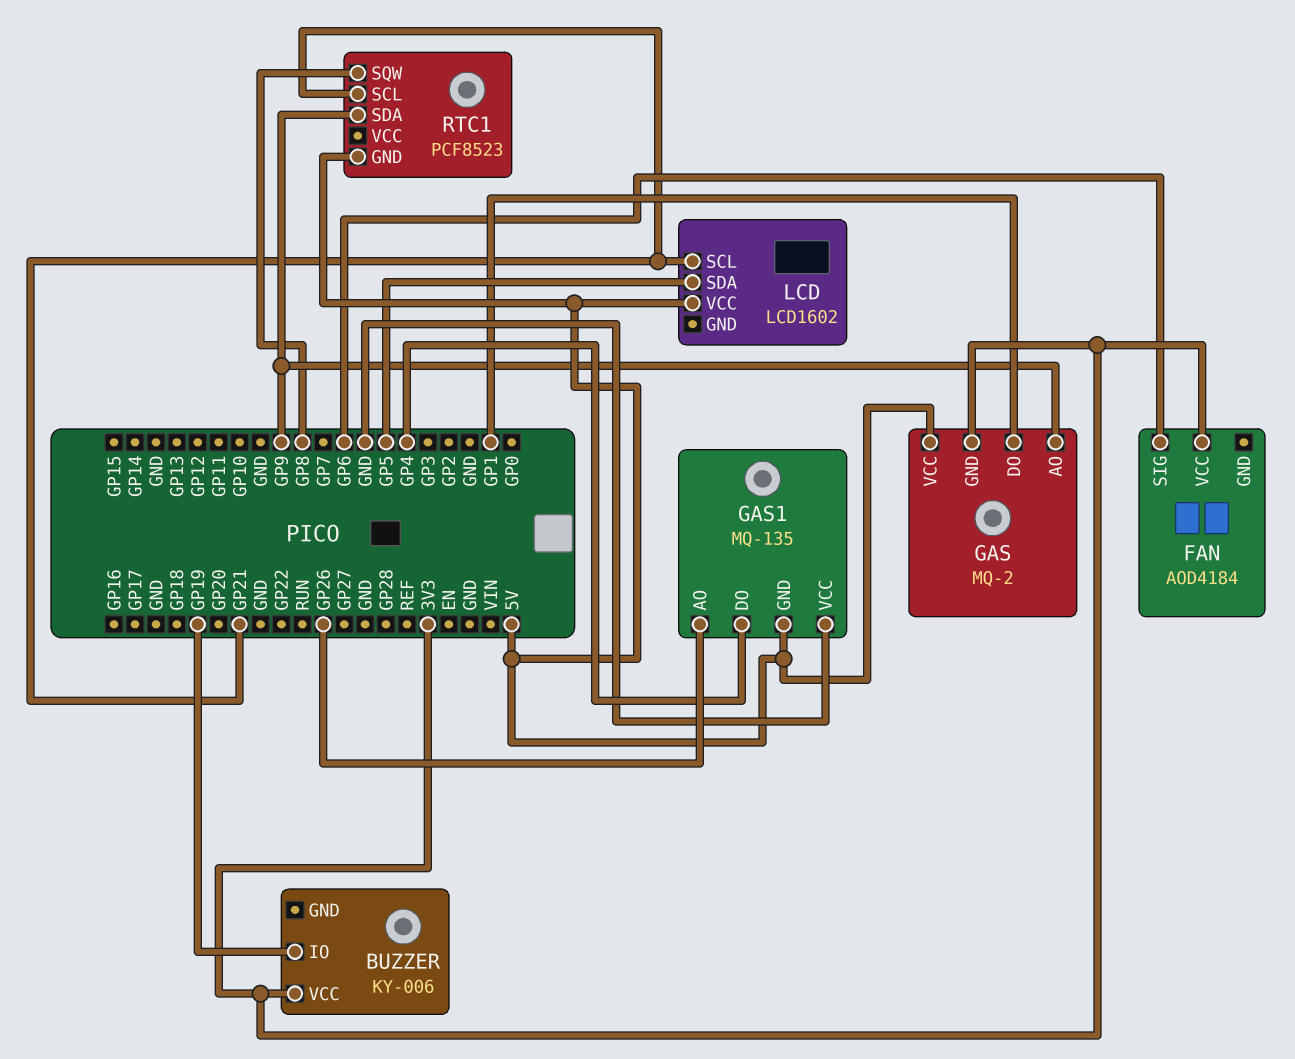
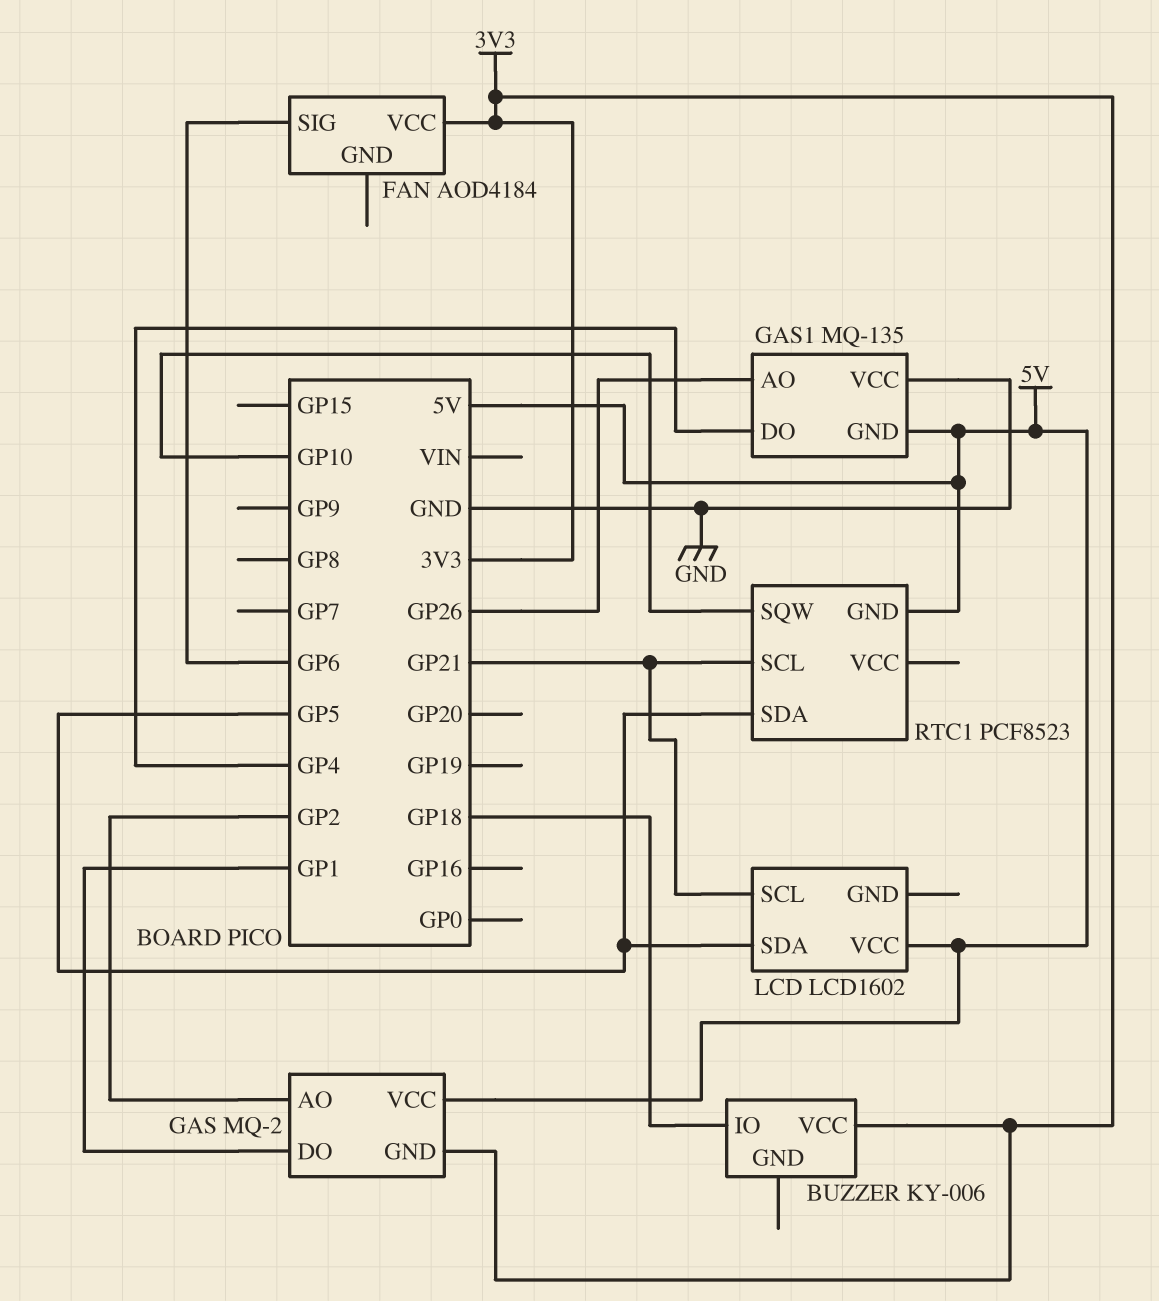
BUZZER pin IO: GP19 -> GP18
GAS pin AO: GP9 -> GP2
RTC1 pin SDA: GP9 -> GP5
RTC1 pin SQW: GP8 -> GP10

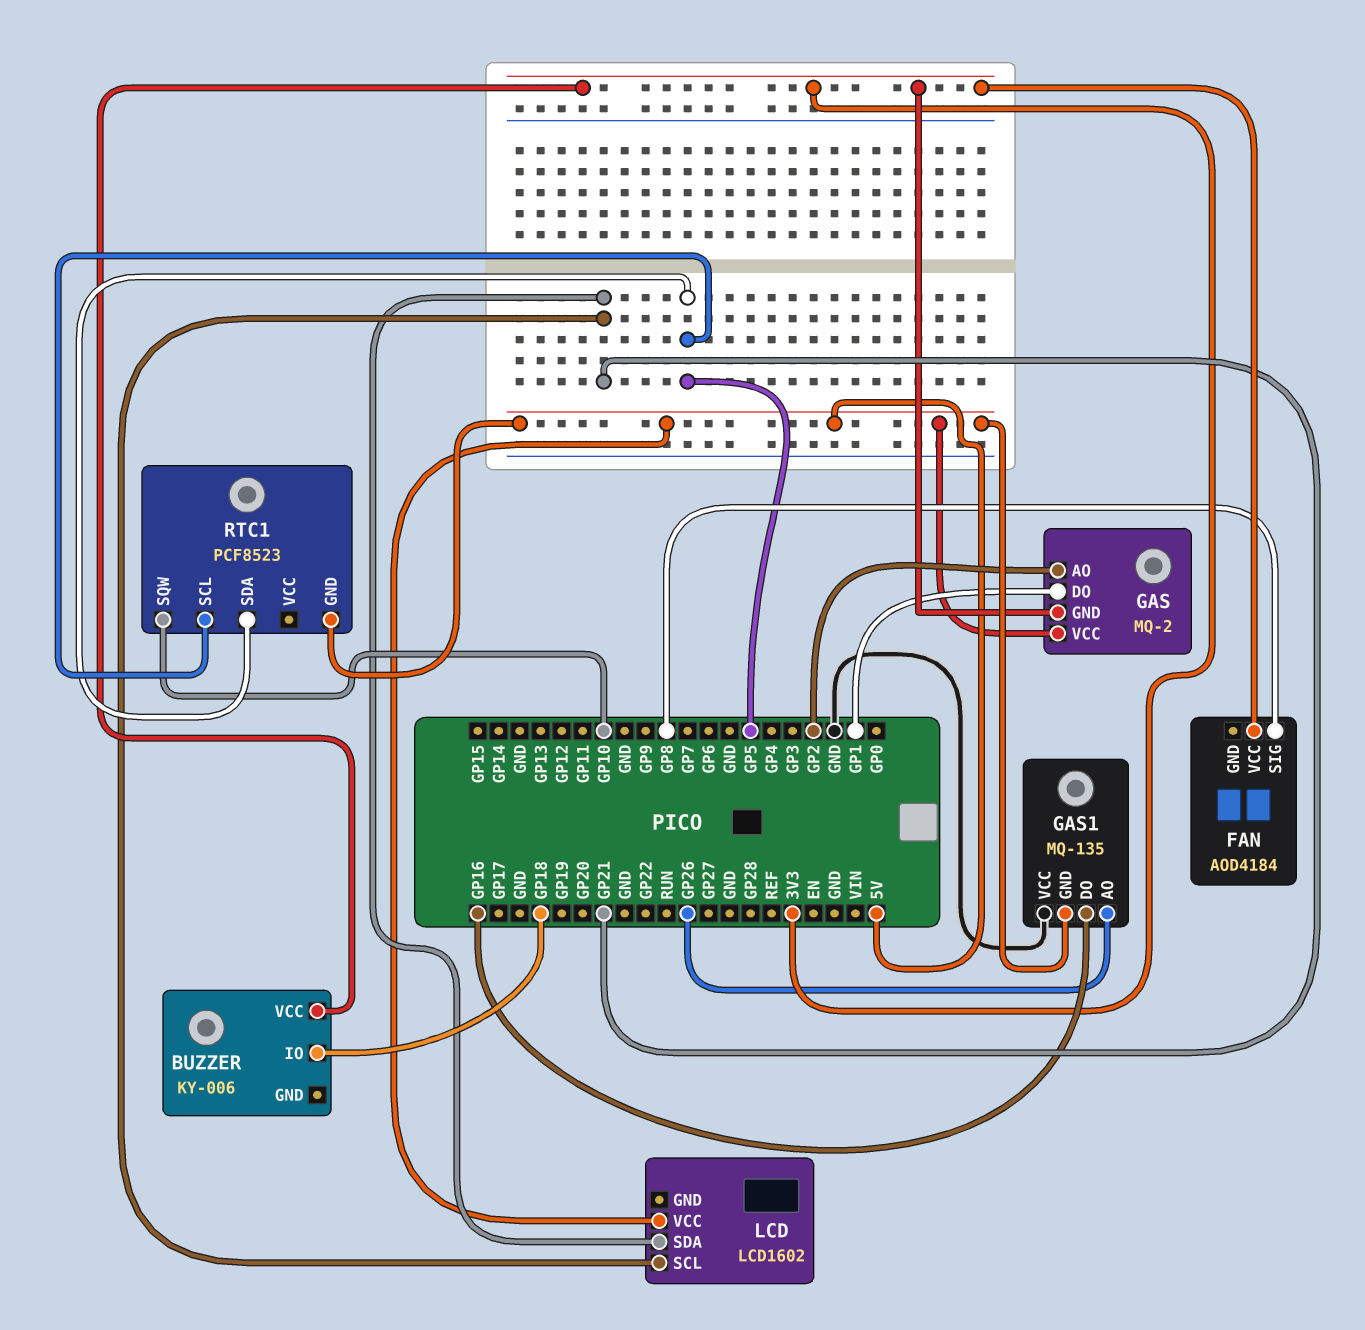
FAN pin SIG: GP6 -> GP8
GAS1 pin DO: GP4 -> GP16
LCD pin SDA: GP5 -> GP21
RTC1 pin SCL: GP21 -> GP5

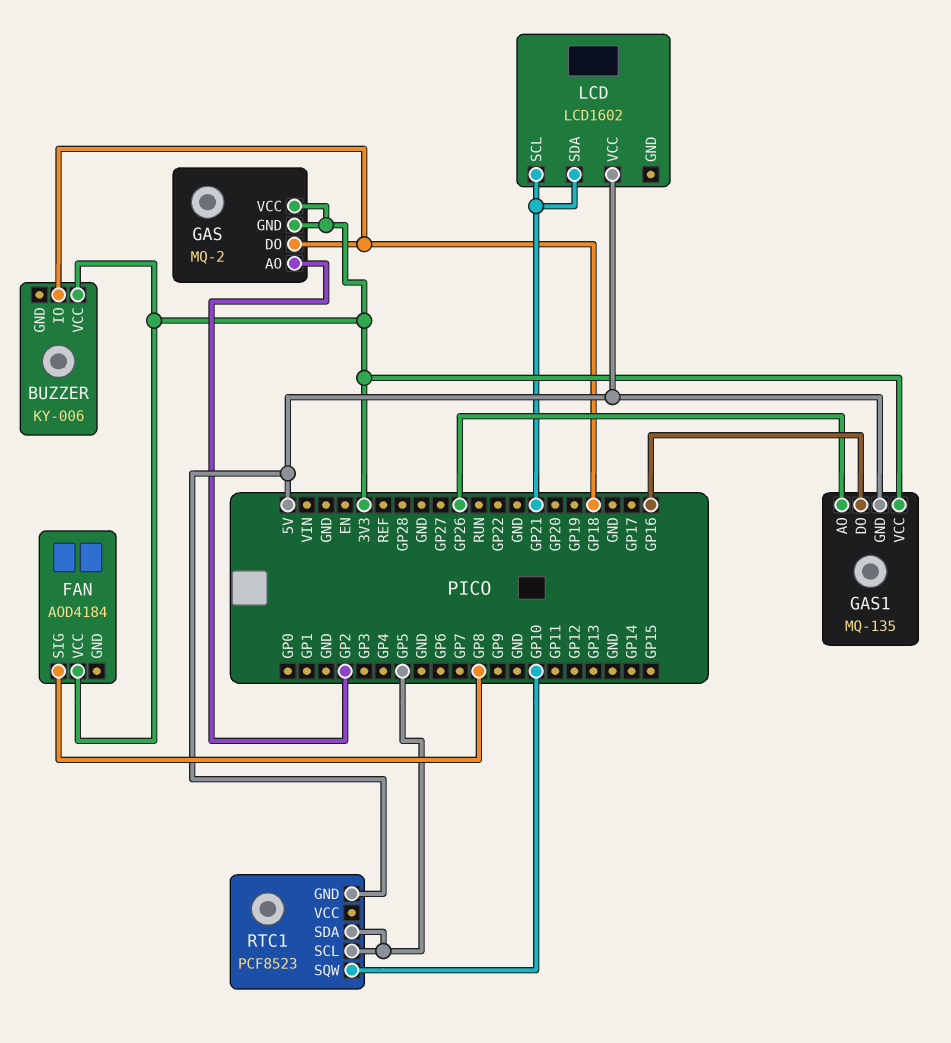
GAS pin DO: GP1 -> GP18
GAS pin VCC: 5V -> 3V3
GAS1 pin VCC: GND -> 3V3

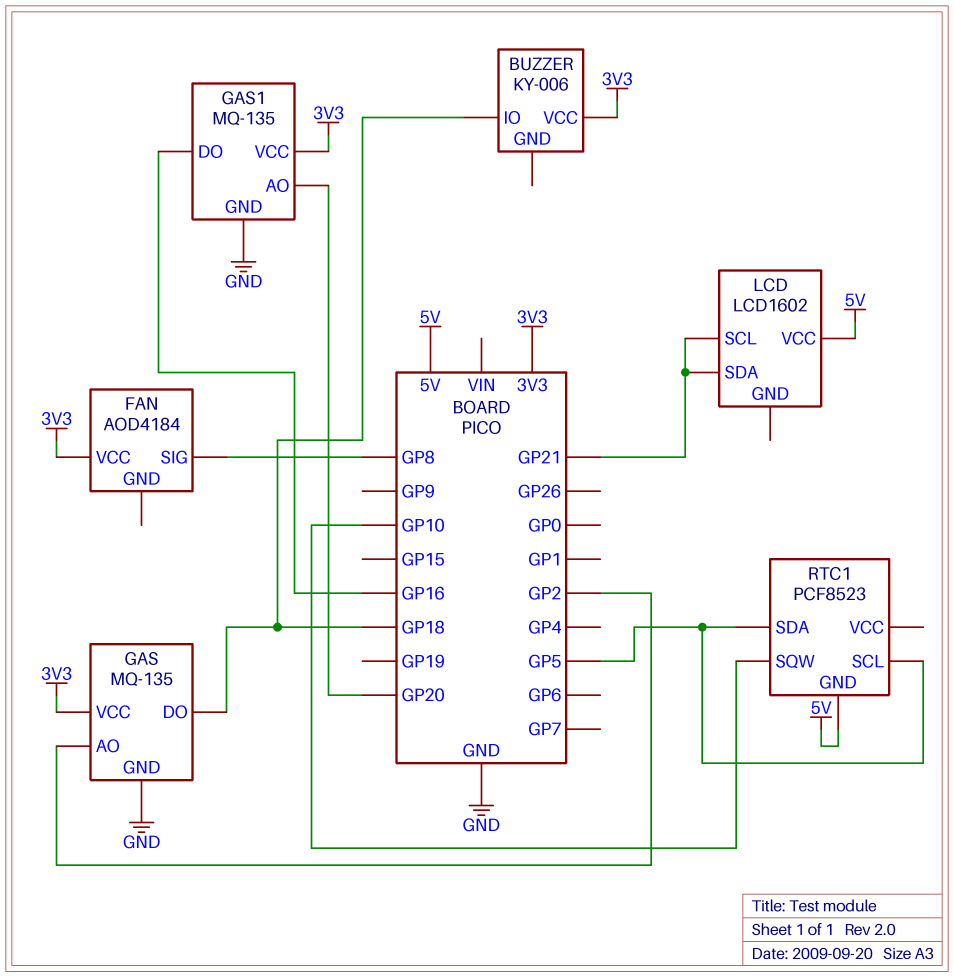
GAS: MQ-2 -> MQ-135
GAS pin GND: 3V3 -> GND
GAS1 pin AO: GP26 -> GP20
GAS1 pin GND: 5V -> GND

